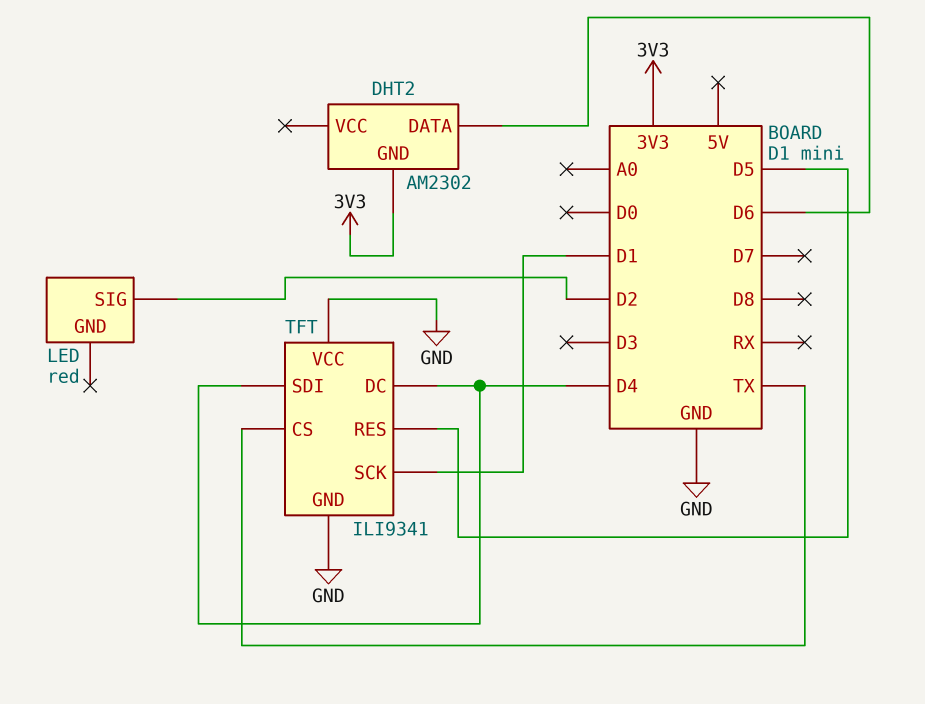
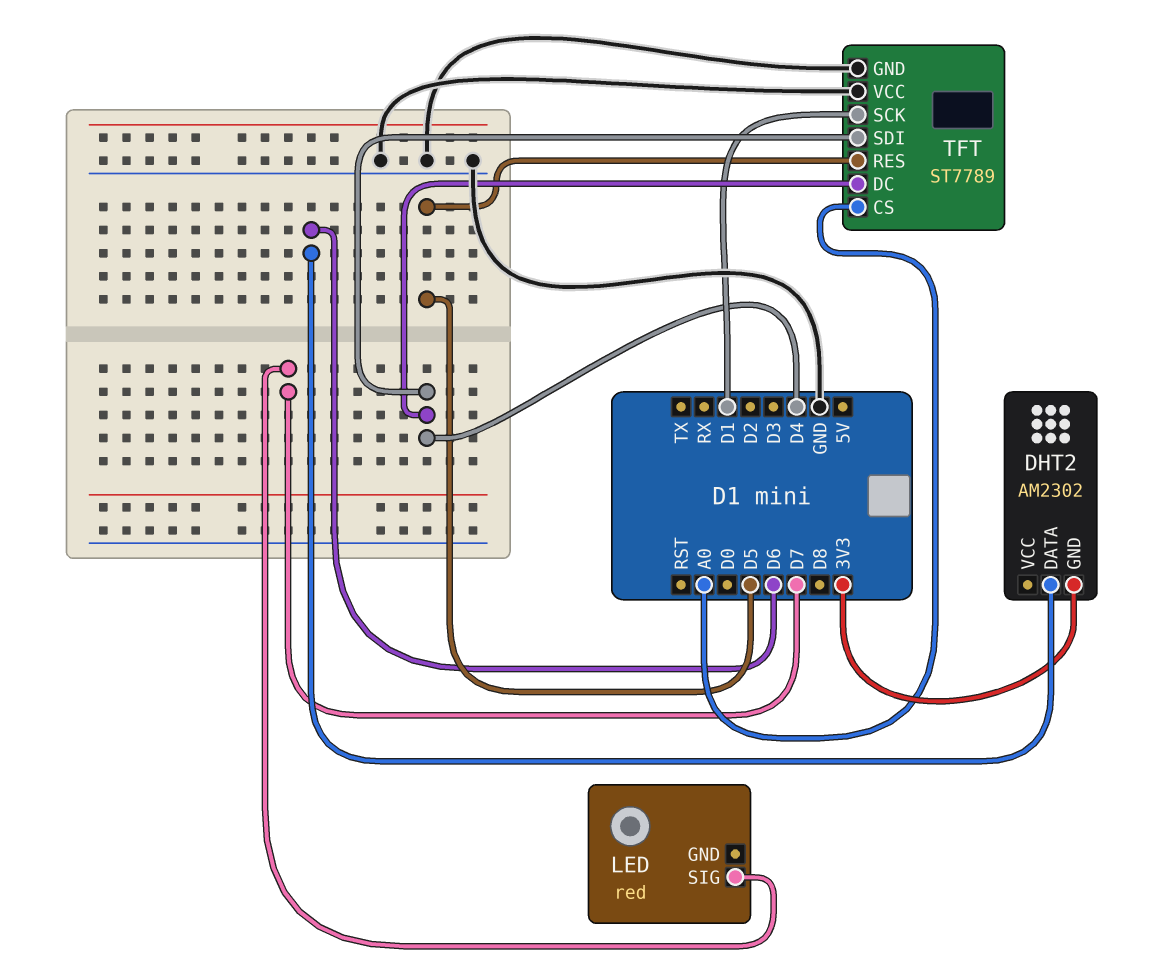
LED pin SIG: D2 -> D7
TFT: ILI9341 -> ST7789
TFT pin CS: TX -> A0

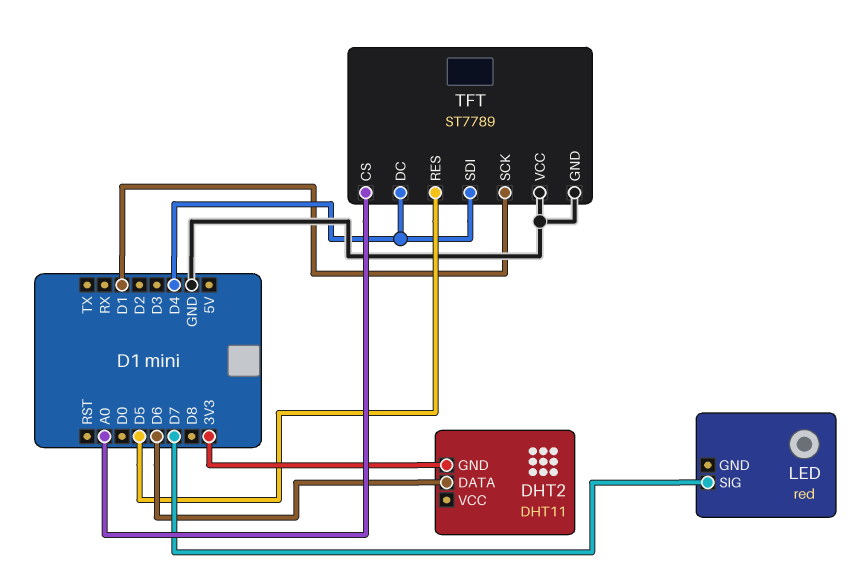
DHT2: AM2302 -> DHT11

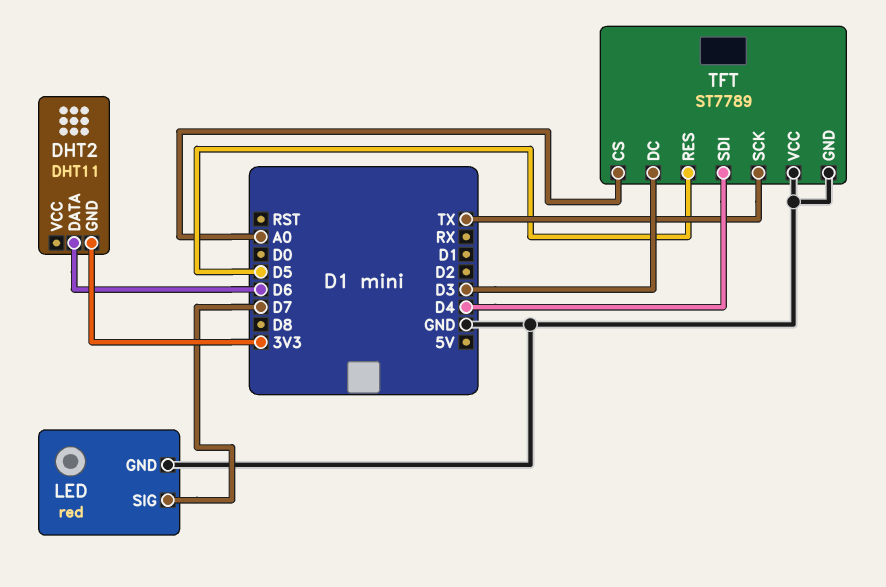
LED pin GND: none -> GND
TFT pin DC: D4 -> D3
TFT pin SCK: D1 -> TX

